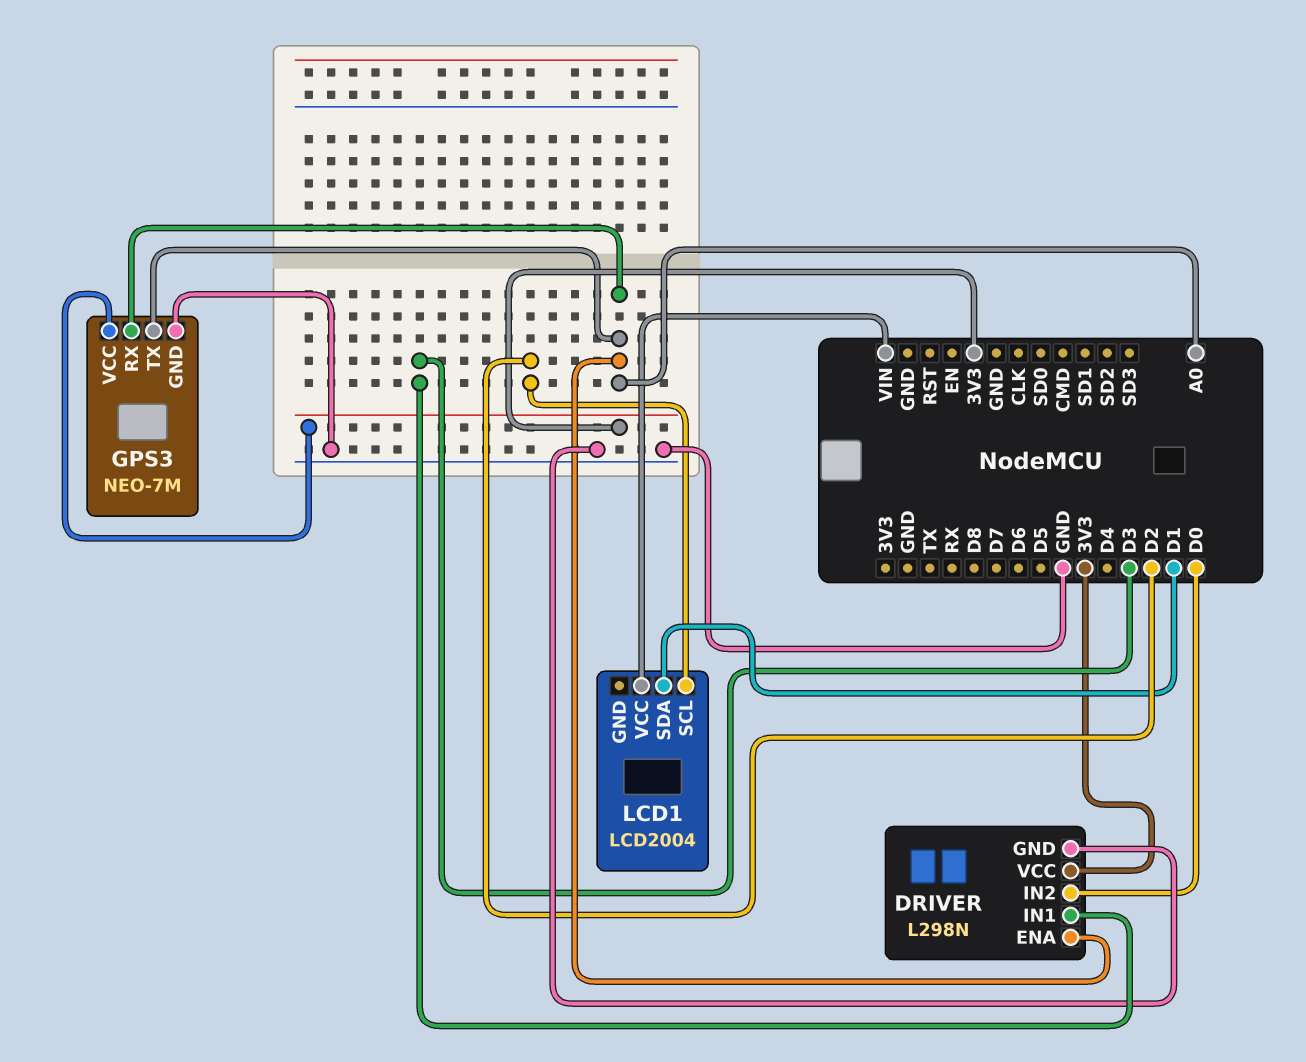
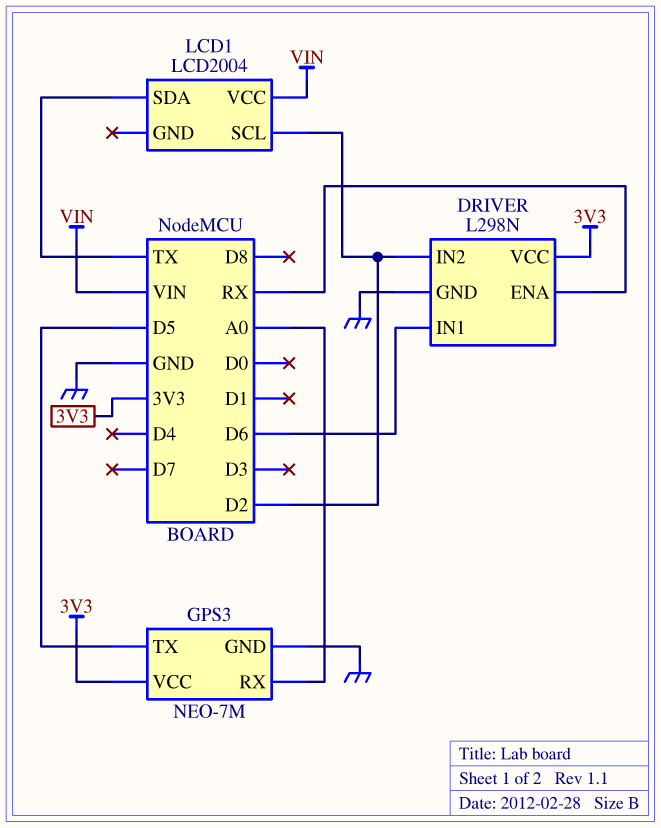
DRIVER pin ENA: A0 -> RX
DRIVER pin IN1: D3 -> D6
DRIVER pin IN2: D0 -> D2
GPS3 pin TX: A0 -> D5
LCD1 pin SDA: D1 -> TX

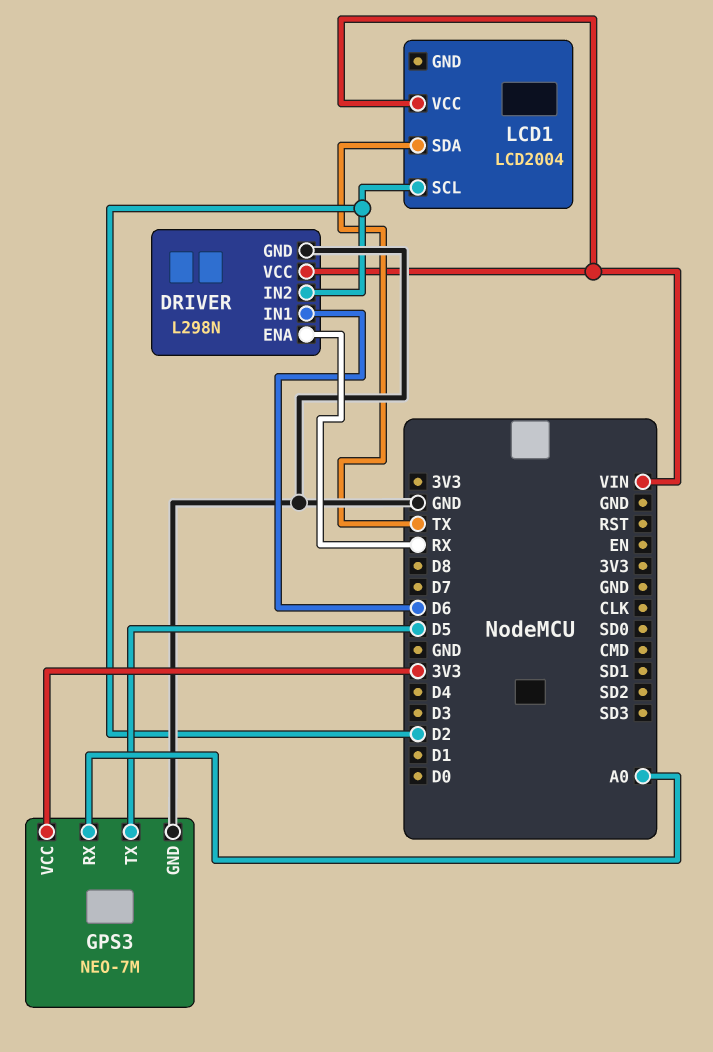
DRIVER pin VCC: 3V3 -> VIN

